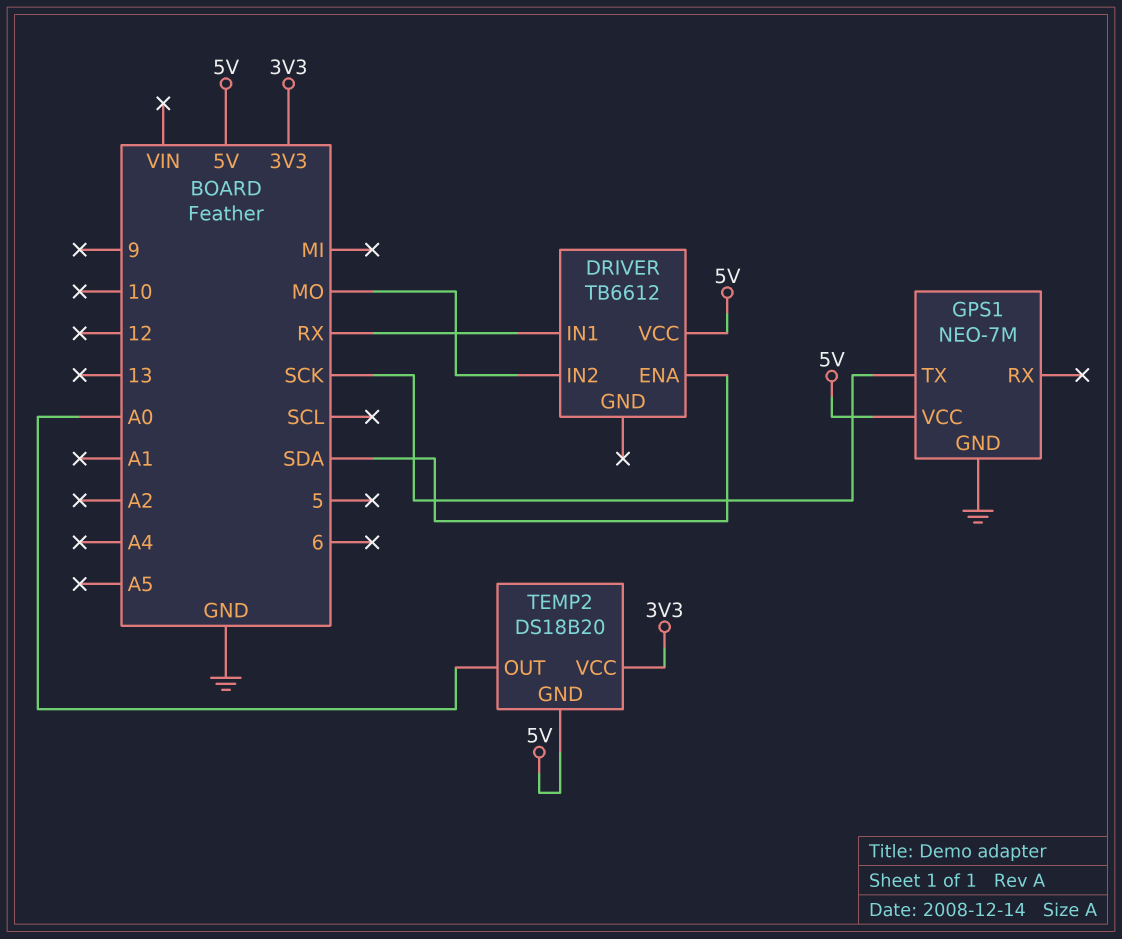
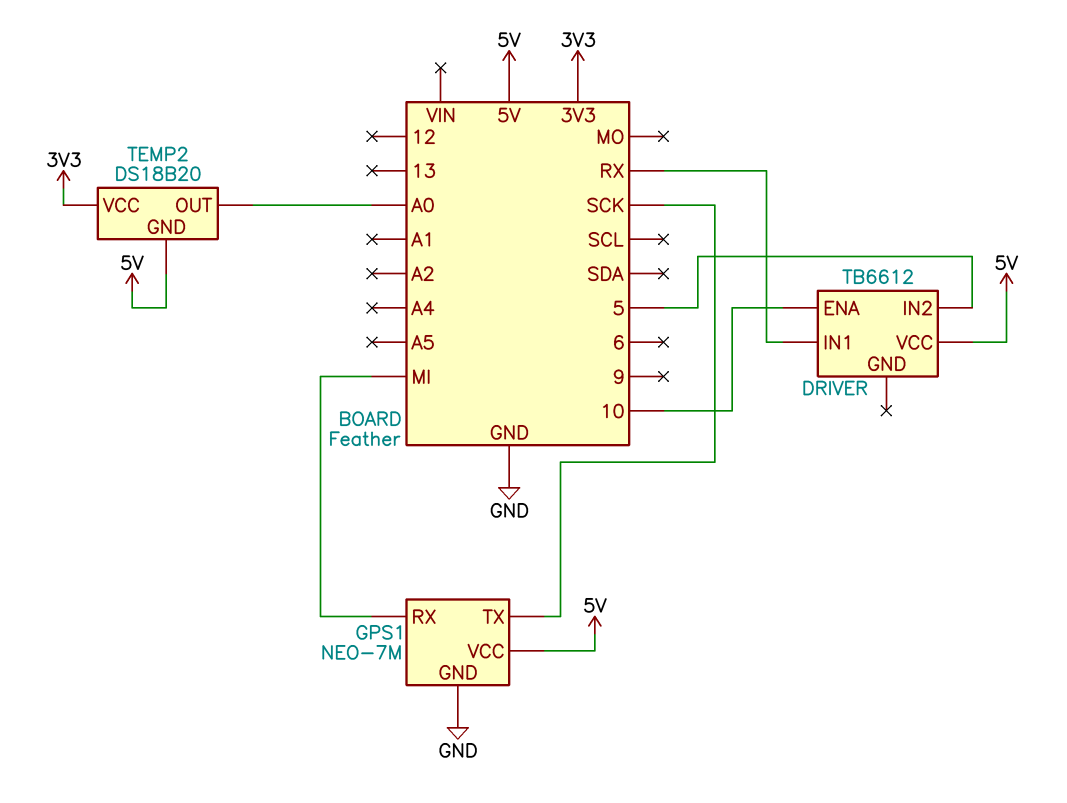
DRIVER pin ENA: SDA -> 10
DRIVER pin IN2: MO -> 5
GPS1 pin RX: none -> MI

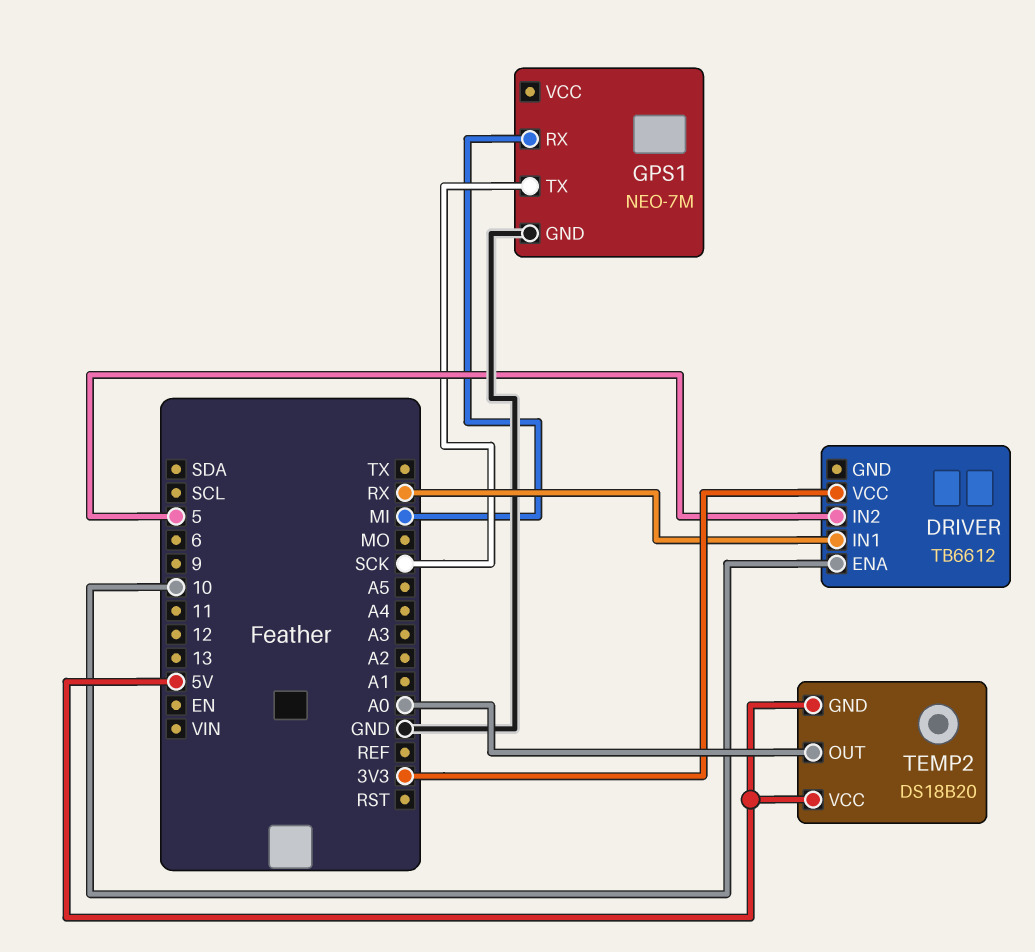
DRIVER pin VCC: 5V -> 3V3
GPS1 pin VCC: 5V -> none
TEMP2 pin VCC: 3V3 -> 5V

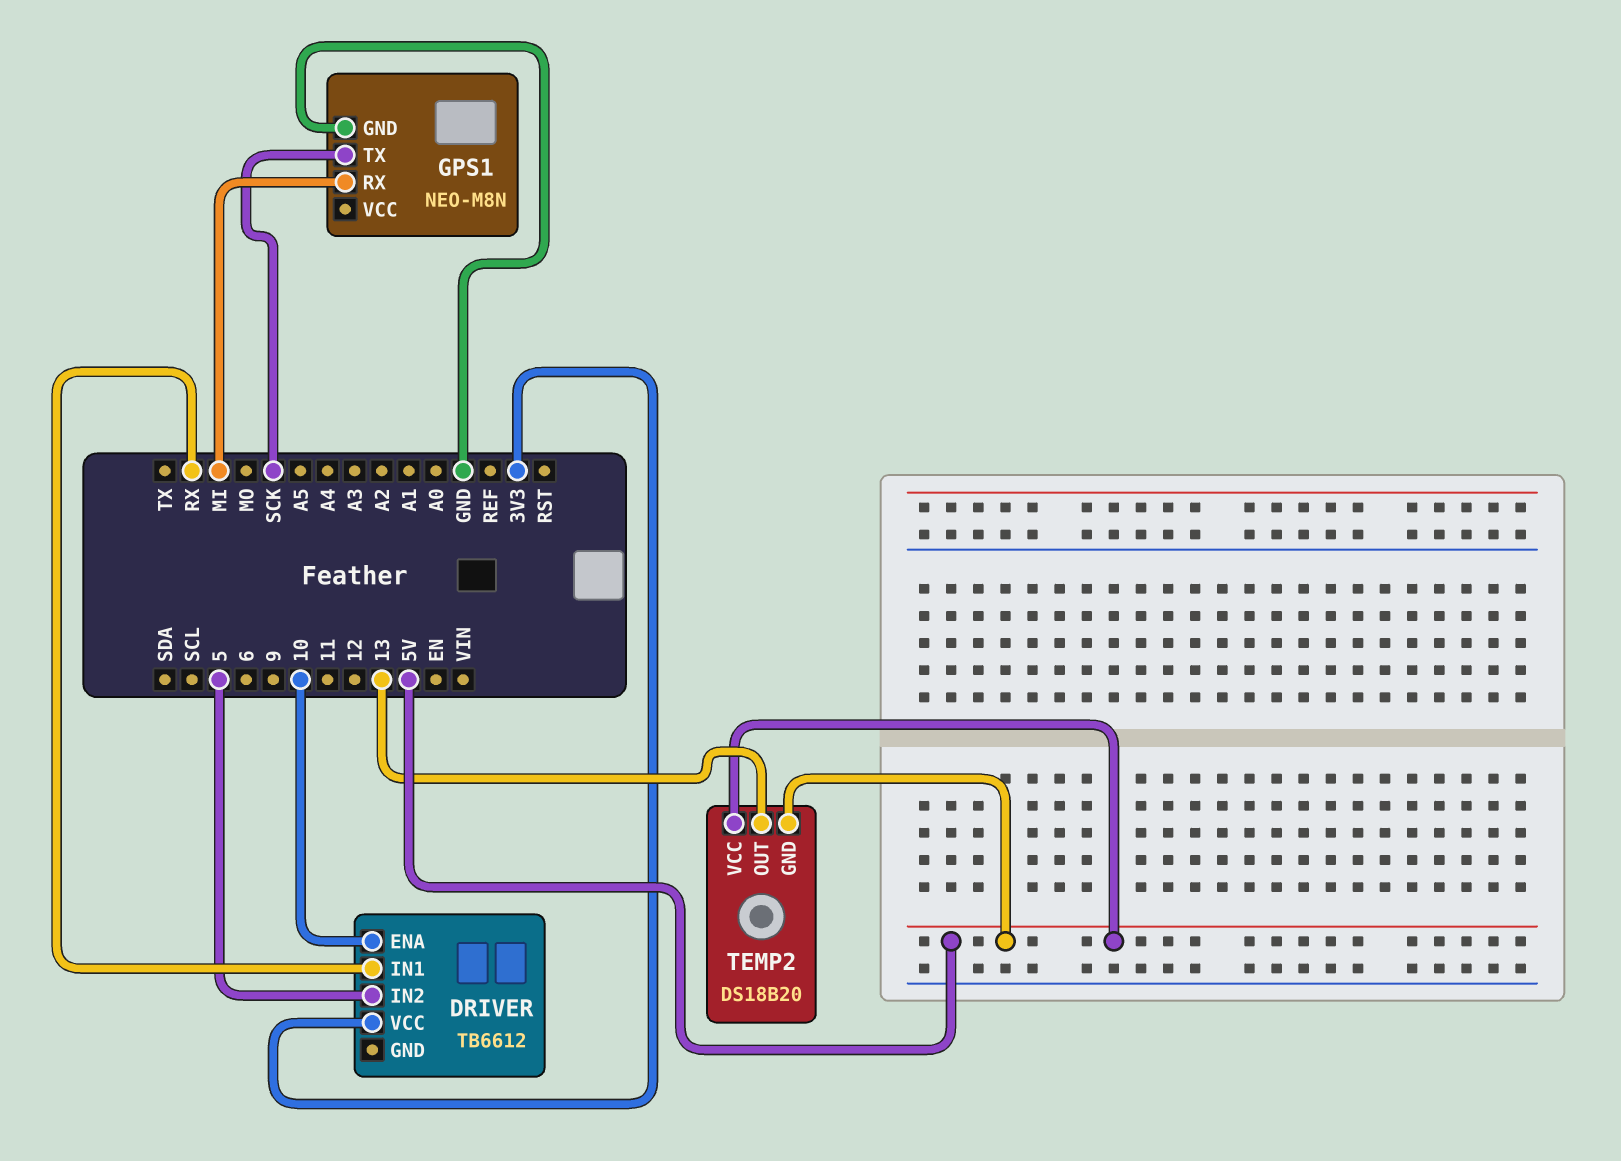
GPS1: NEO-7M -> NEO-M8N
TEMP2 pin OUT: A0 -> 13

